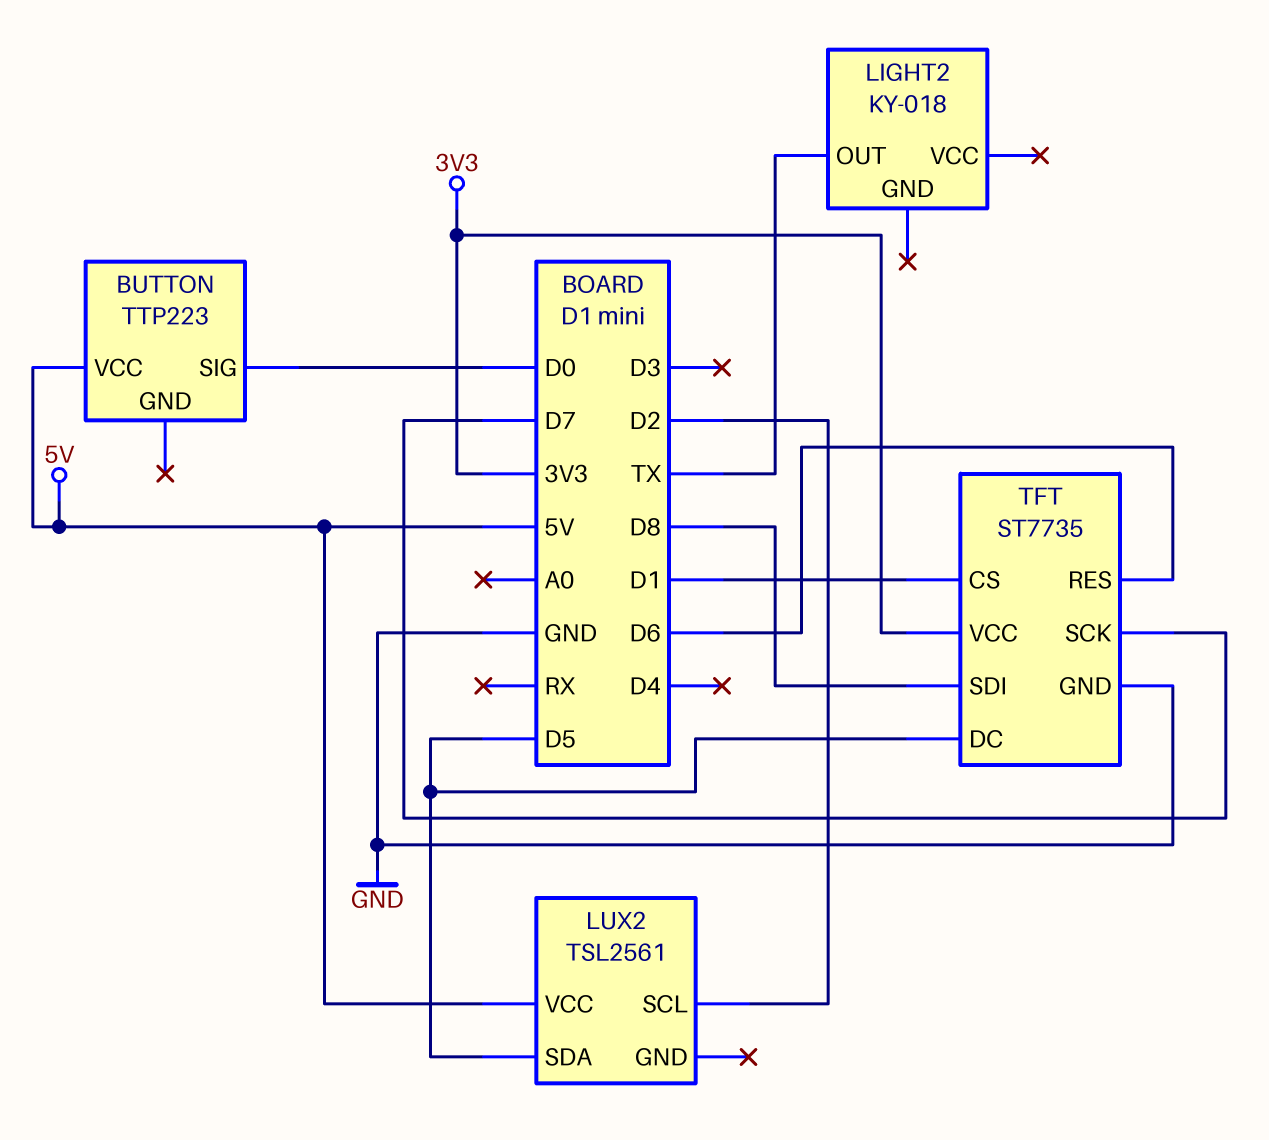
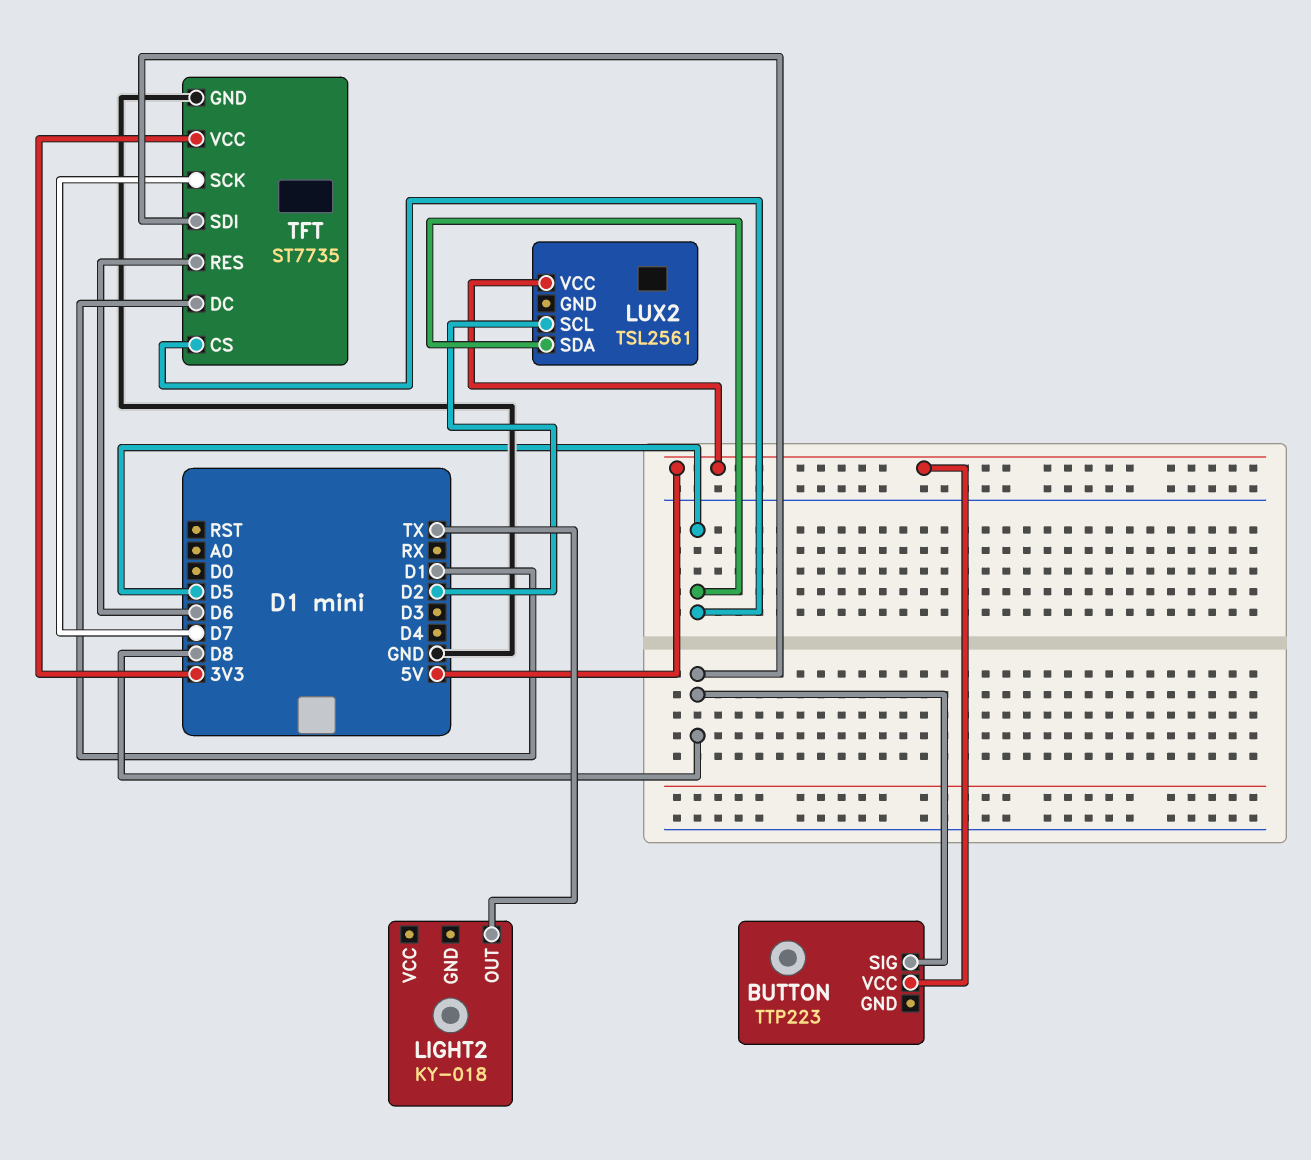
BUTTON pin SIG: D0 -> D8
TFT pin CS: D1 -> D5
TFT pin DC: D5 -> D1

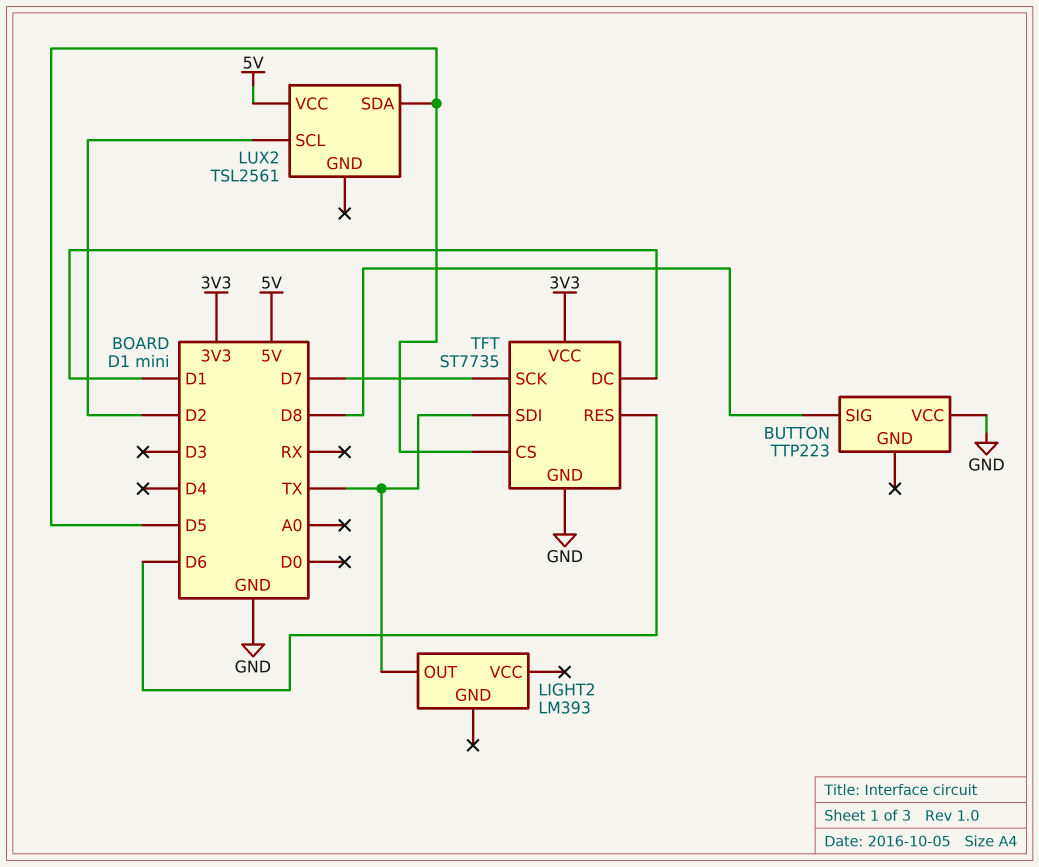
BUTTON pin VCC: 5V -> GND
LIGHT2: KY-018 -> LM393
TFT pin SDI: D8 -> TX

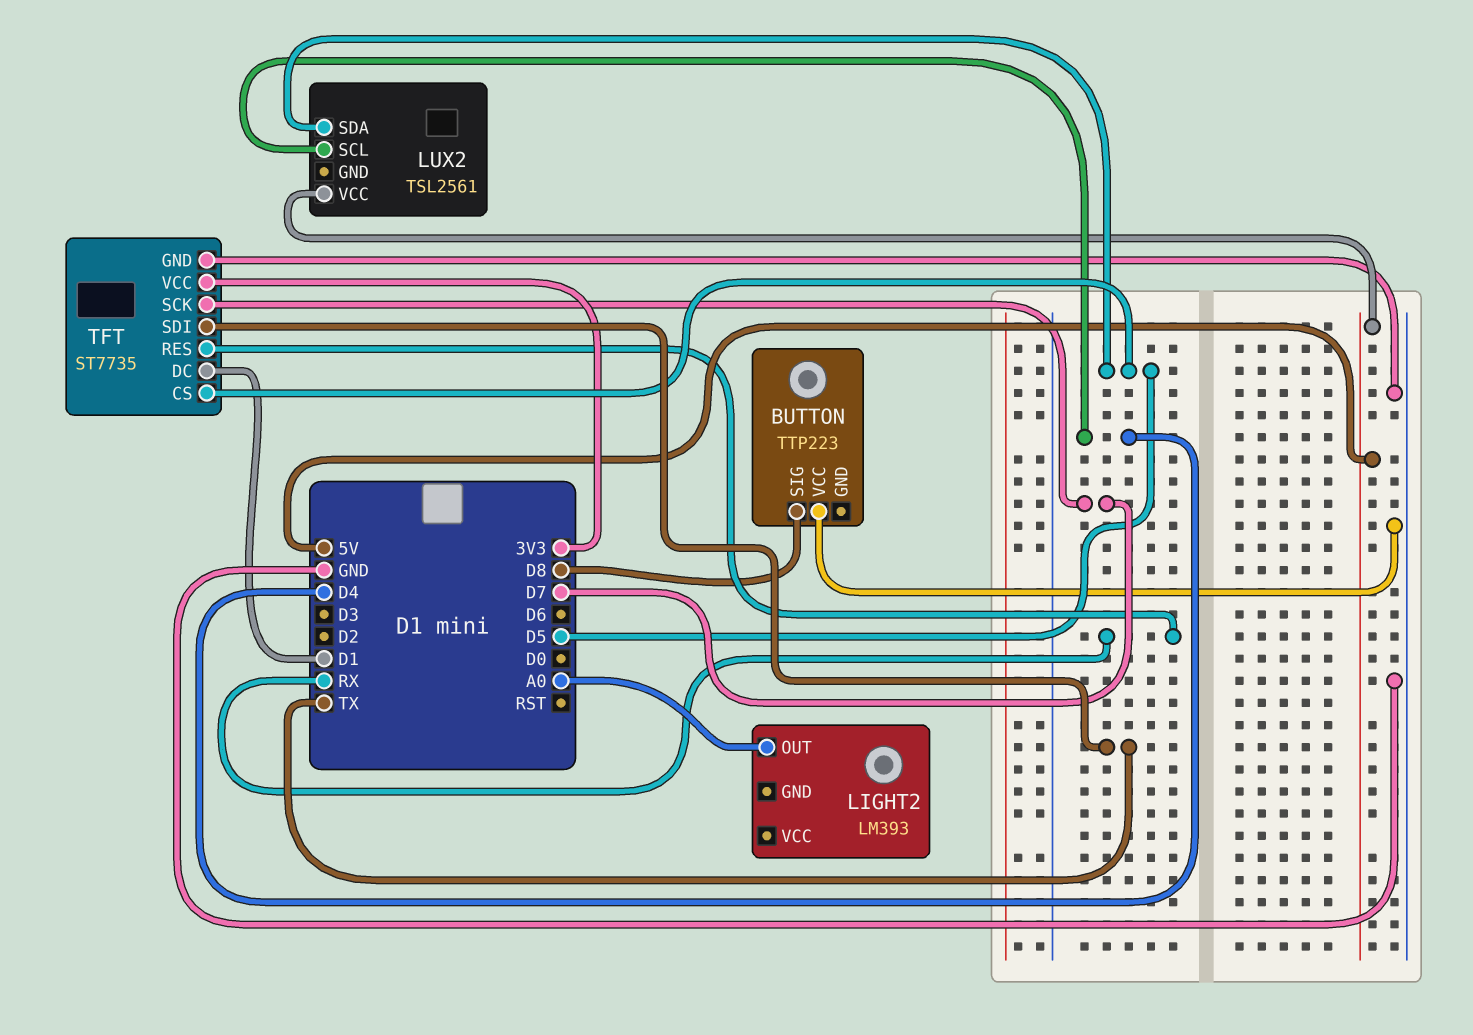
LIGHT2 pin OUT: TX -> A0
LUX2 pin SCL: D2 -> D4
TFT pin RES: D6 -> RX

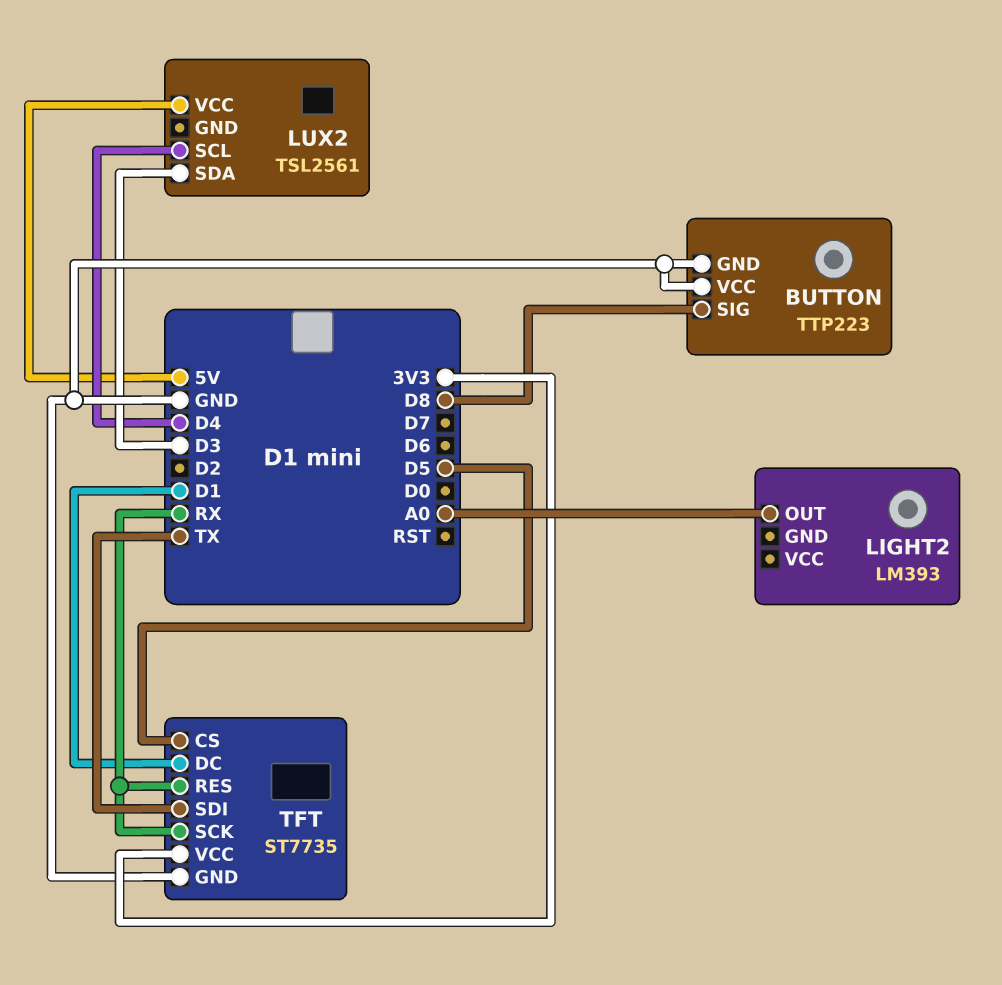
BUTTON pin GND: none -> GND
LUX2 pin SDA: D5 -> D3
TFT pin SCK: D7 -> RX

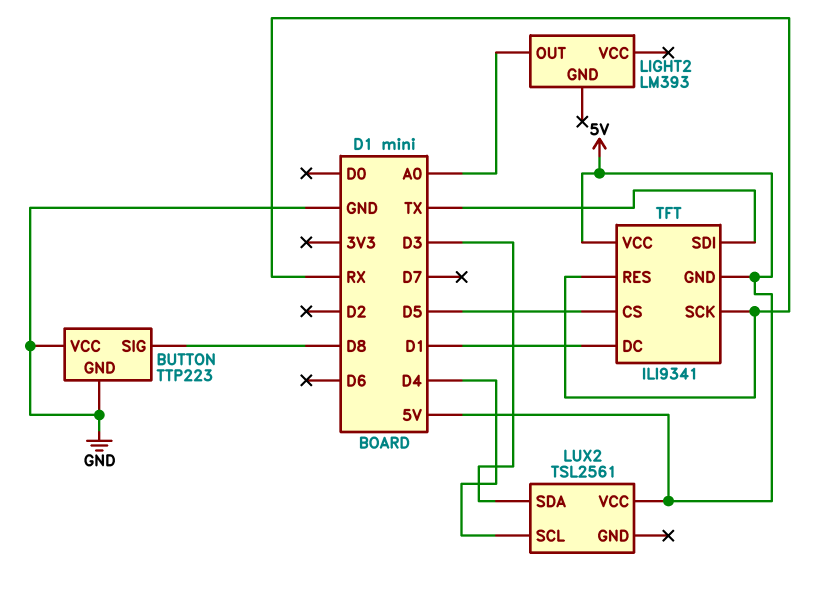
TFT: ST7735 -> ILI9341
TFT pin GND: GND -> 5V
TFT pin VCC: 3V3 -> 5V

